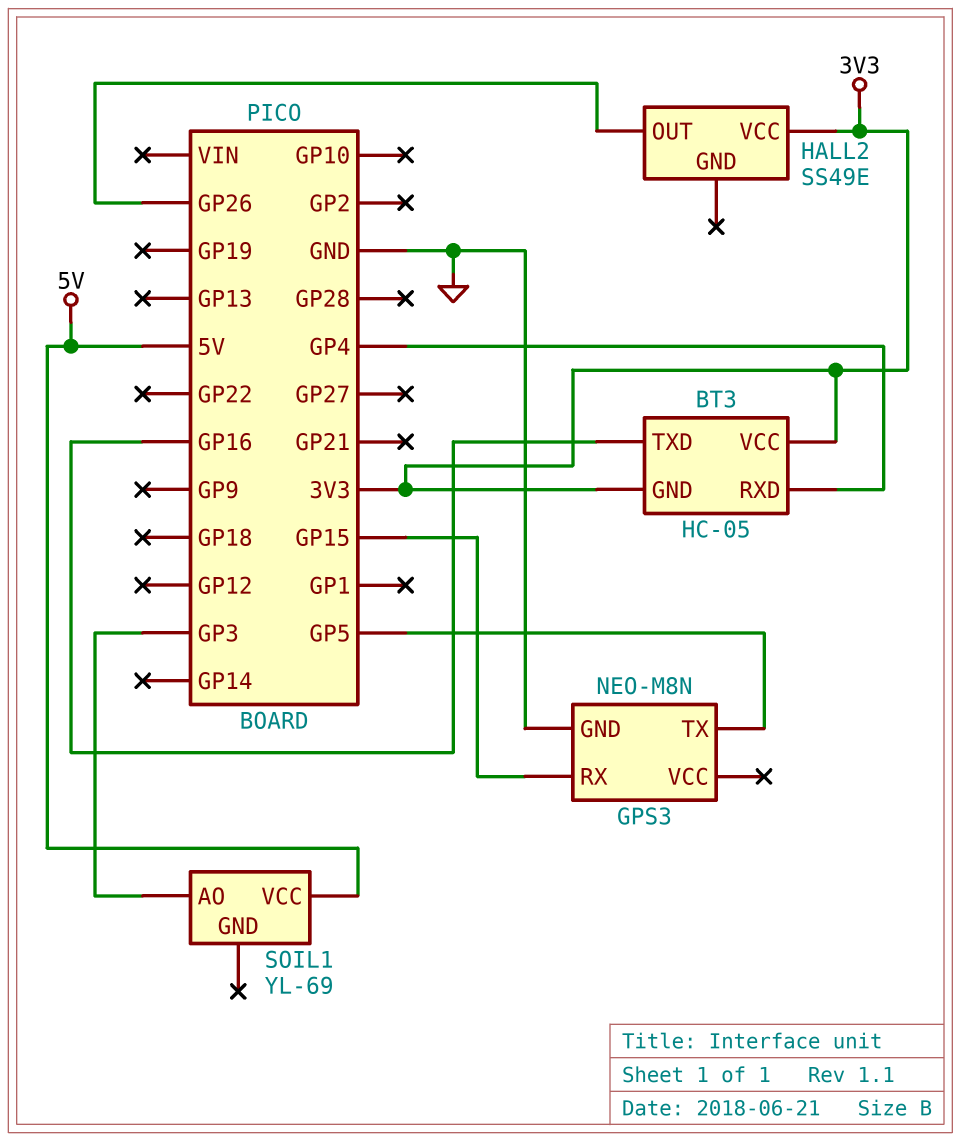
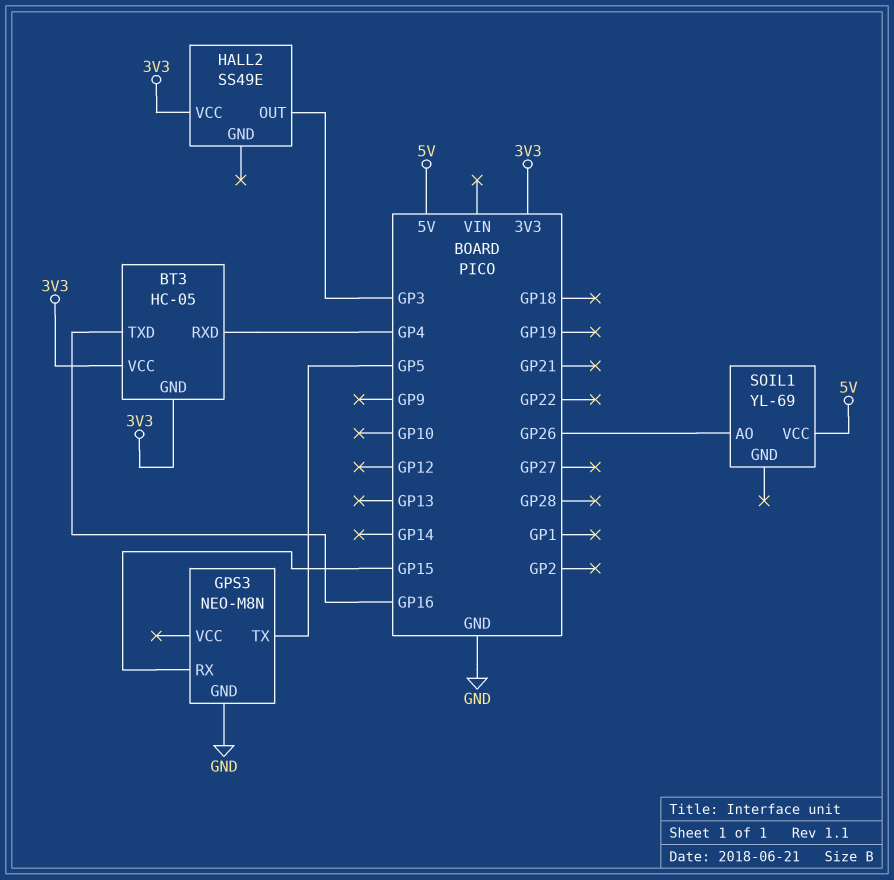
HALL2 pin OUT: GP26 -> GP3
SOIL1 pin AO: GP3 -> GP26

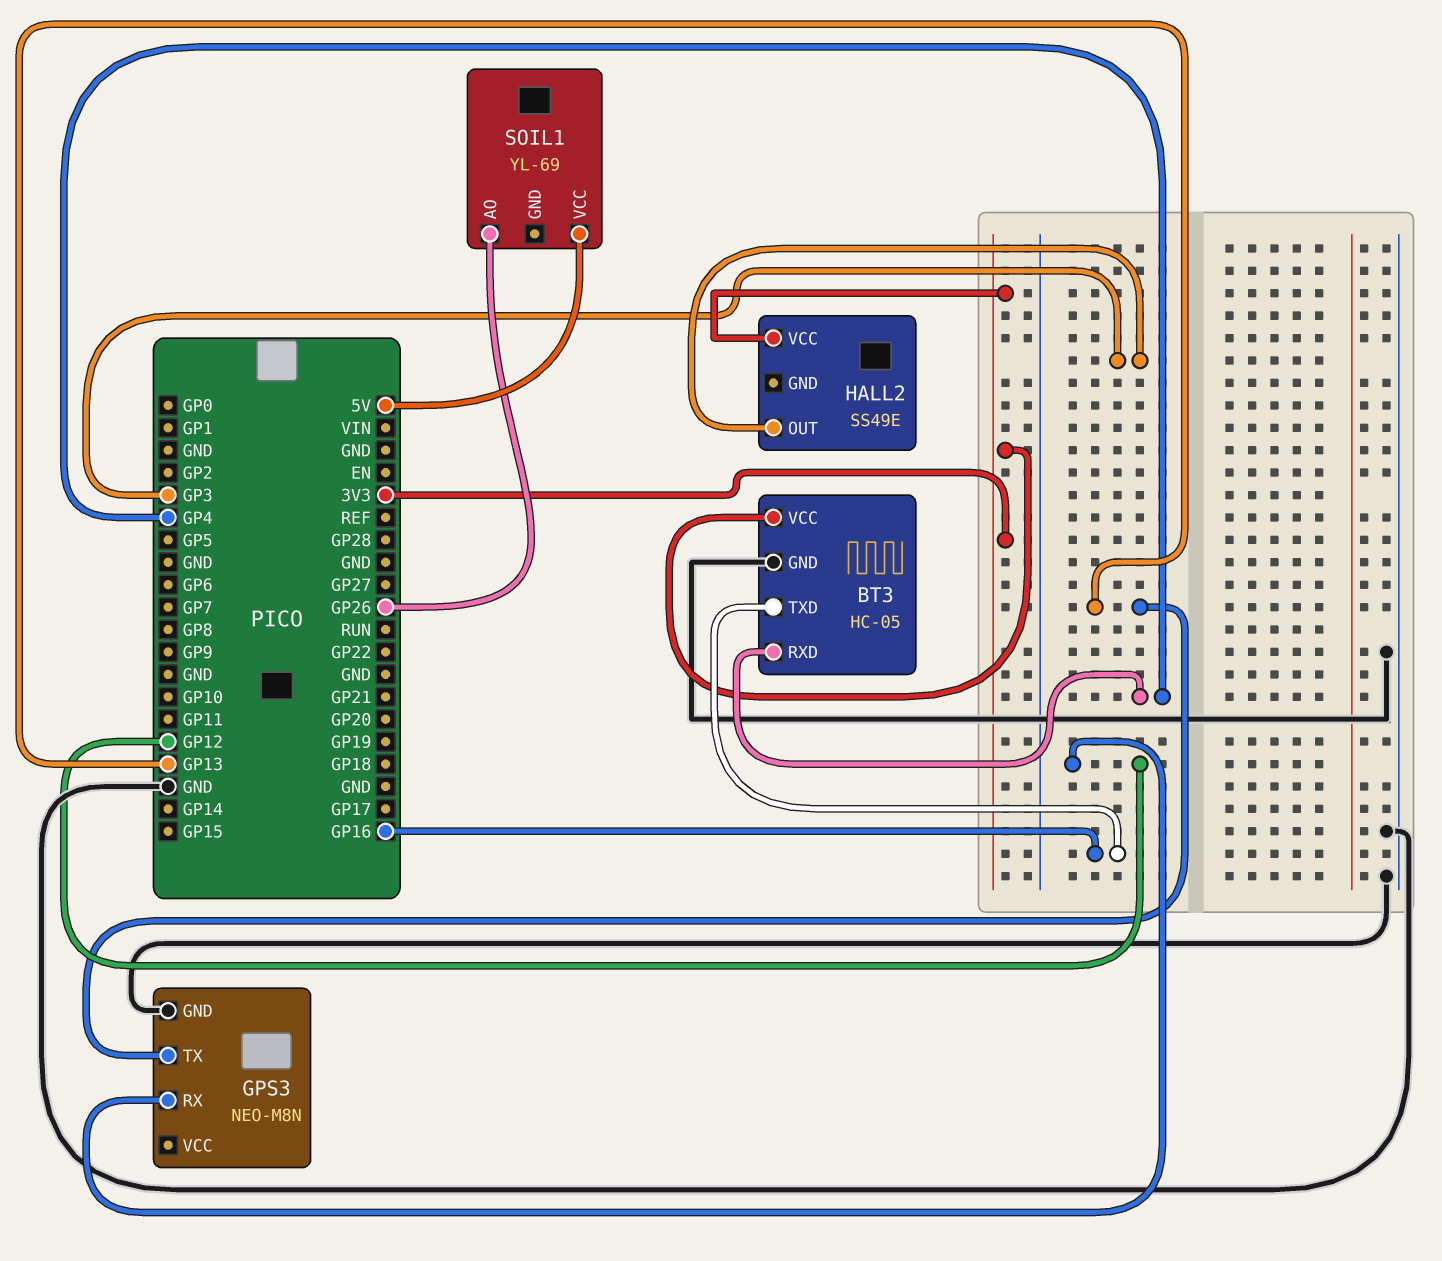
BT3 pin GND: 3V3 -> GND
GPS3 pin RX: GP15 -> GP12
GPS3 pin TX: GP5 -> GP13

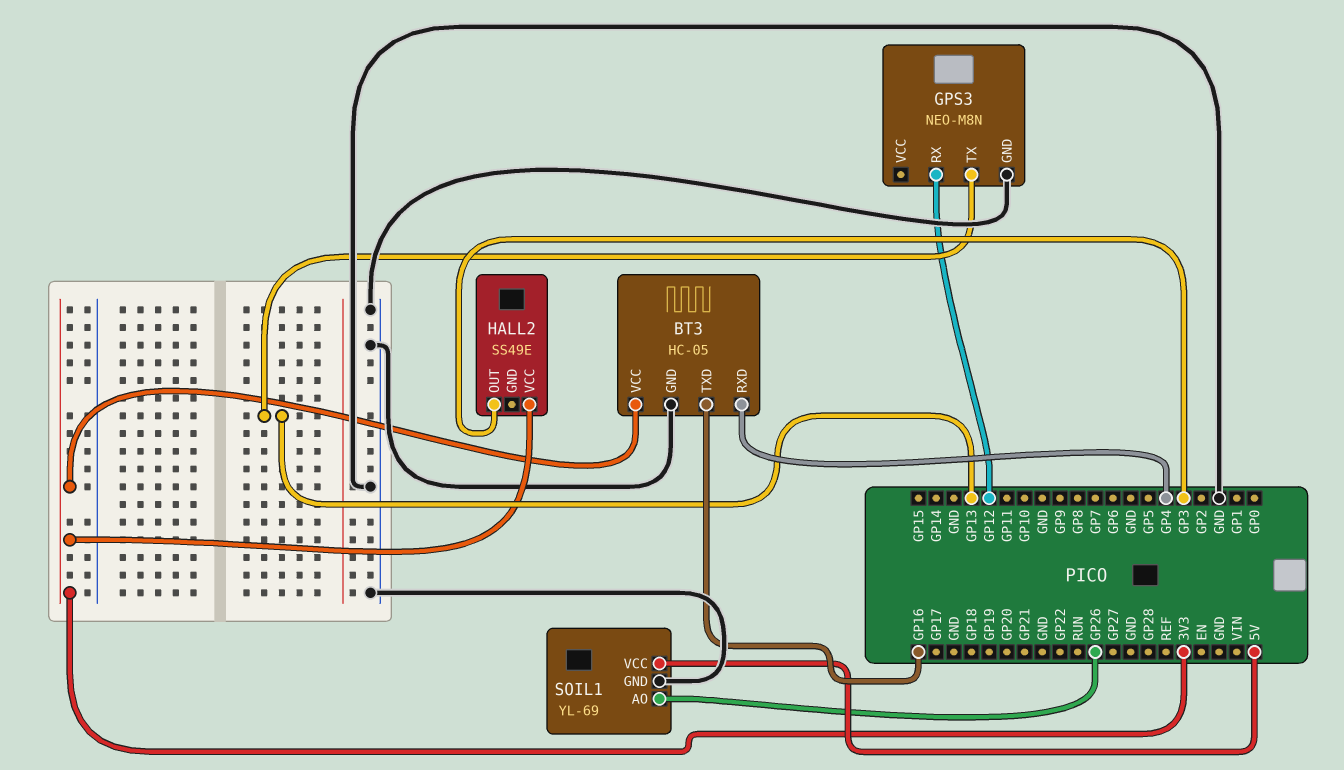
SOIL1 pin GND: none -> GND

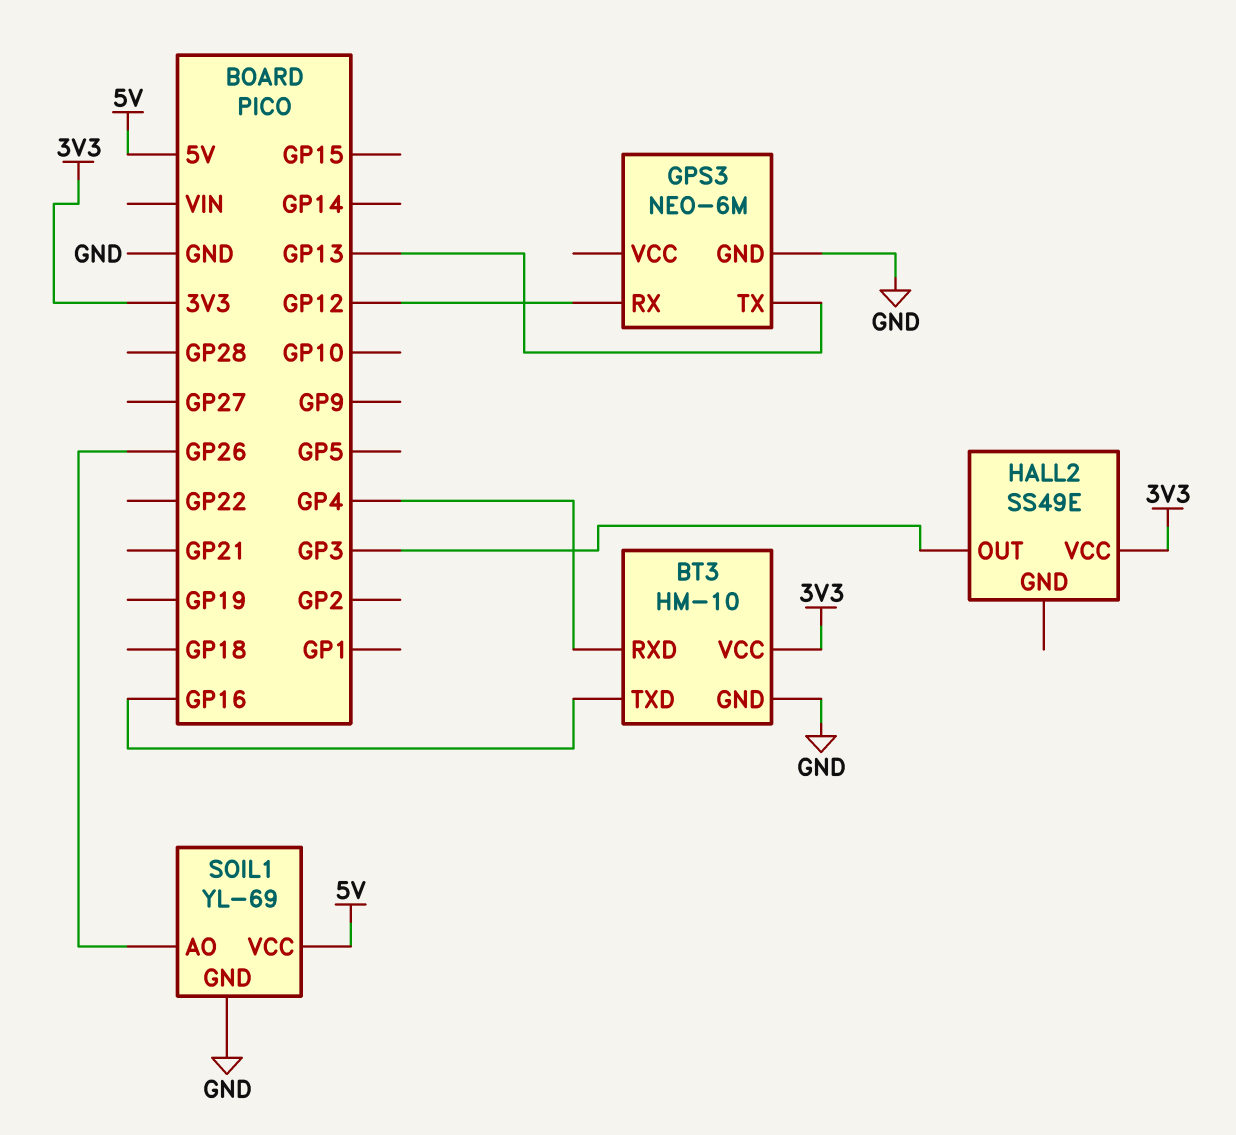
BT3: HC-05 -> HM-10
GPS3: NEO-M8N -> NEO-6M

